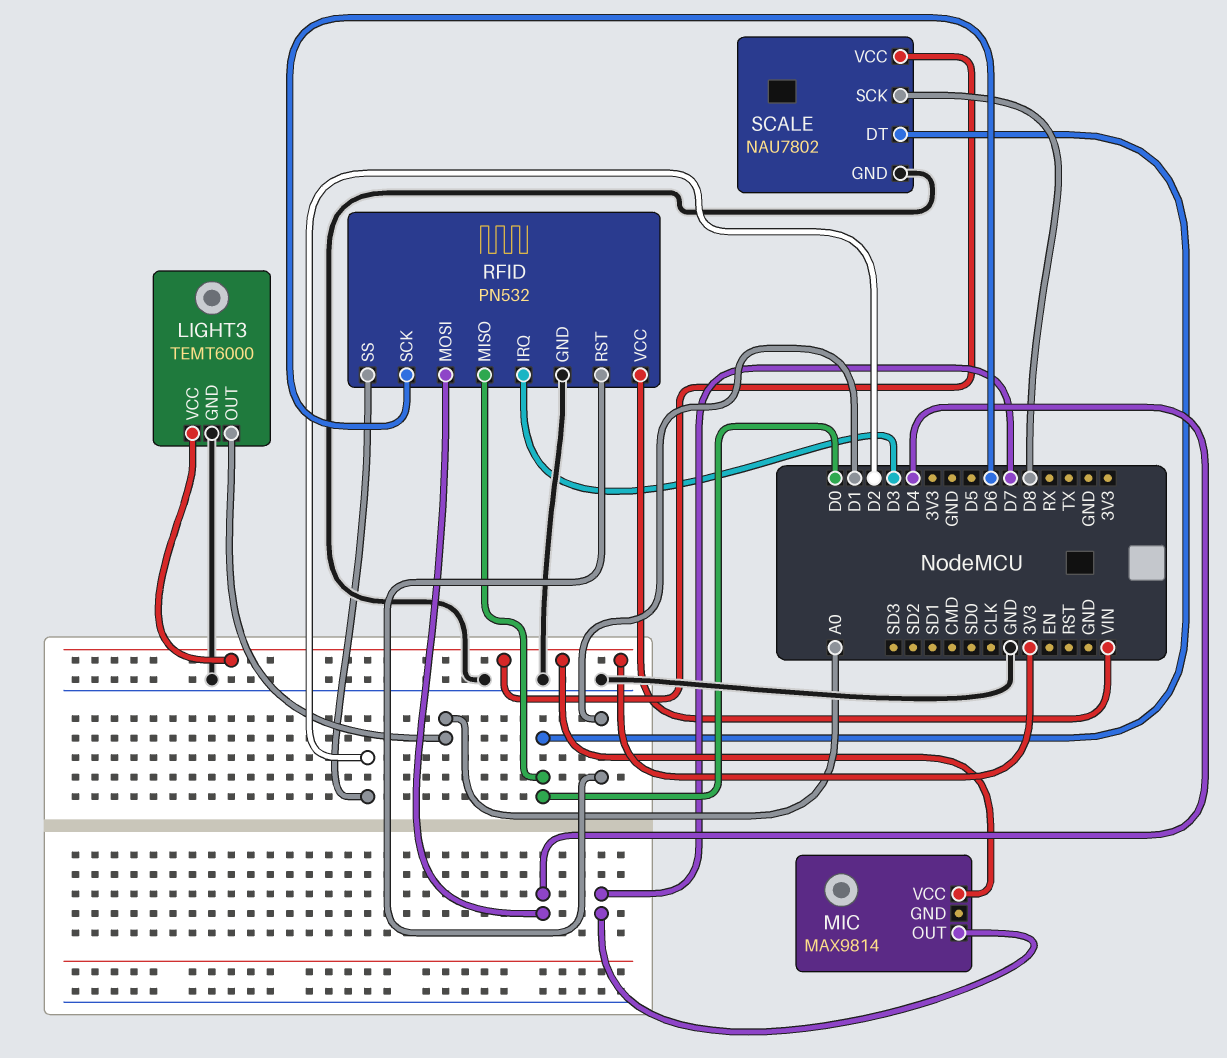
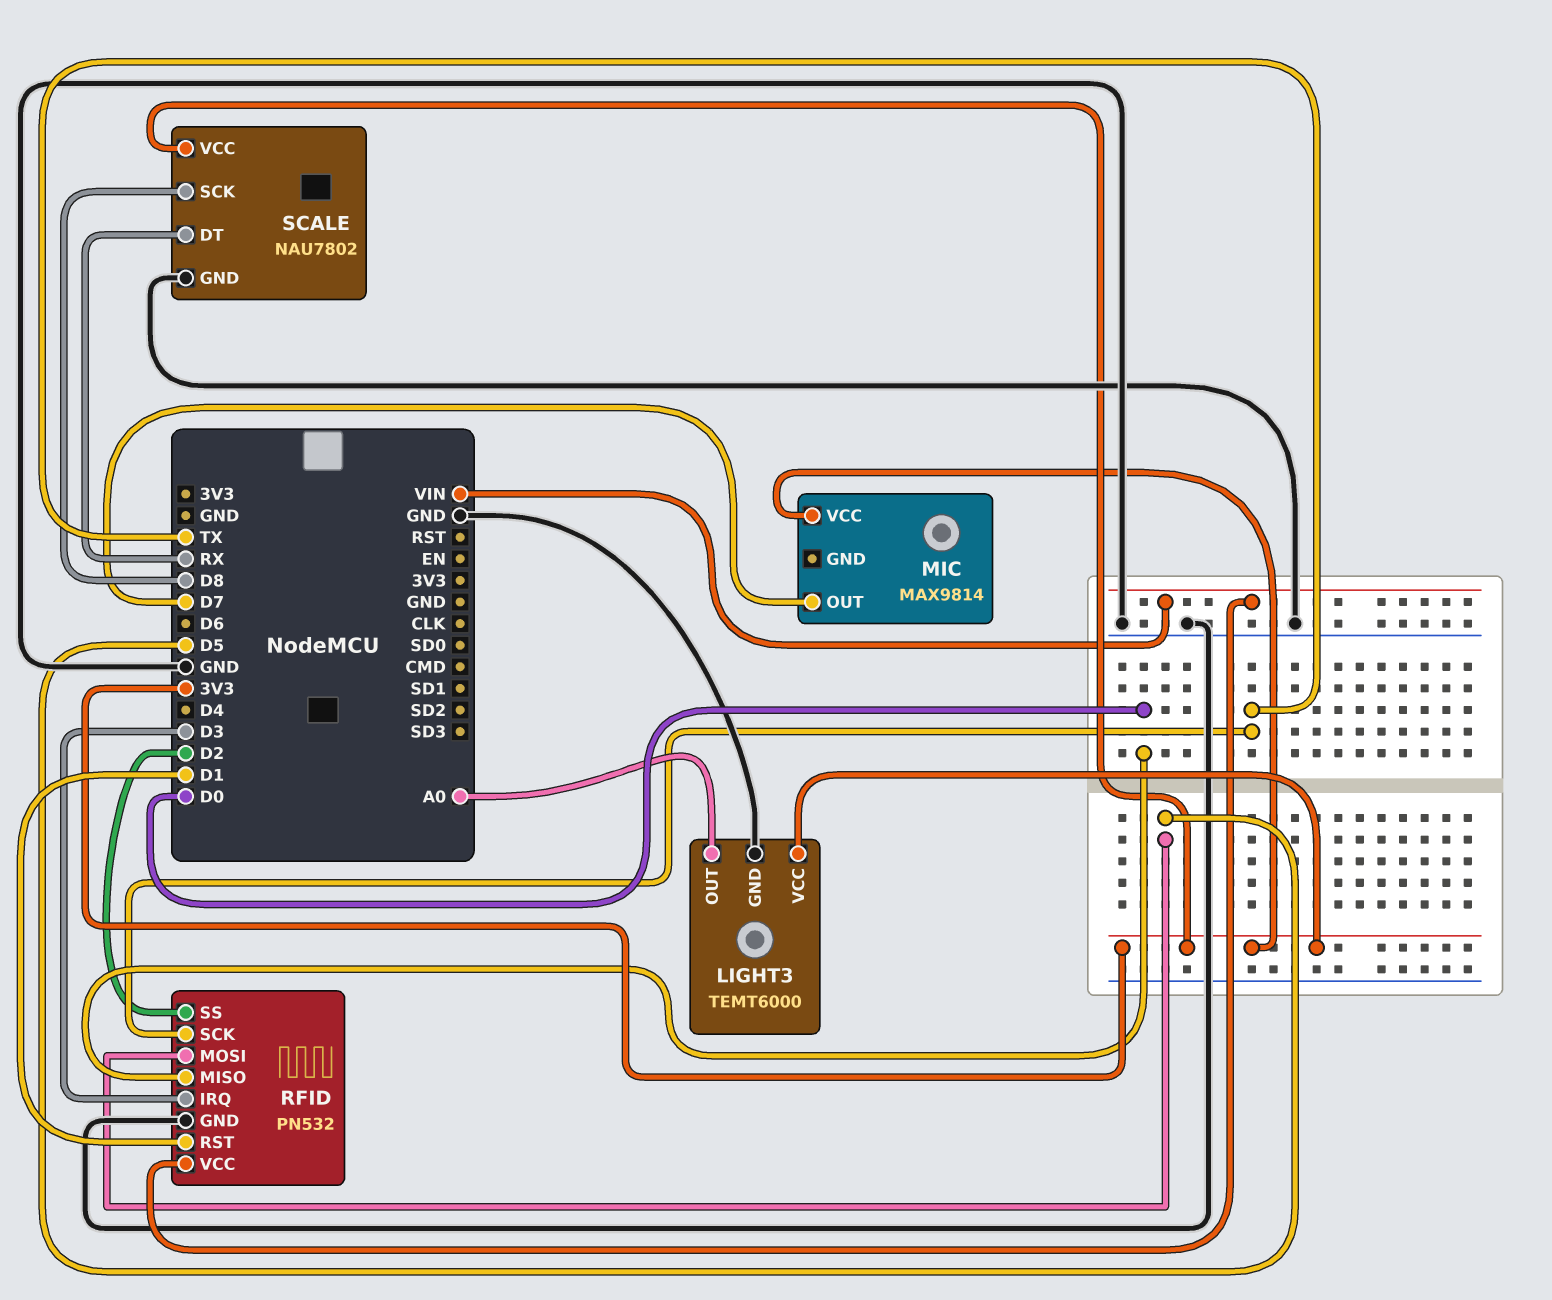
RFID pin MOSI: D4 -> D5
RFID pin SCK: D6 -> TX
SCALE pin DT: D0 -> RX

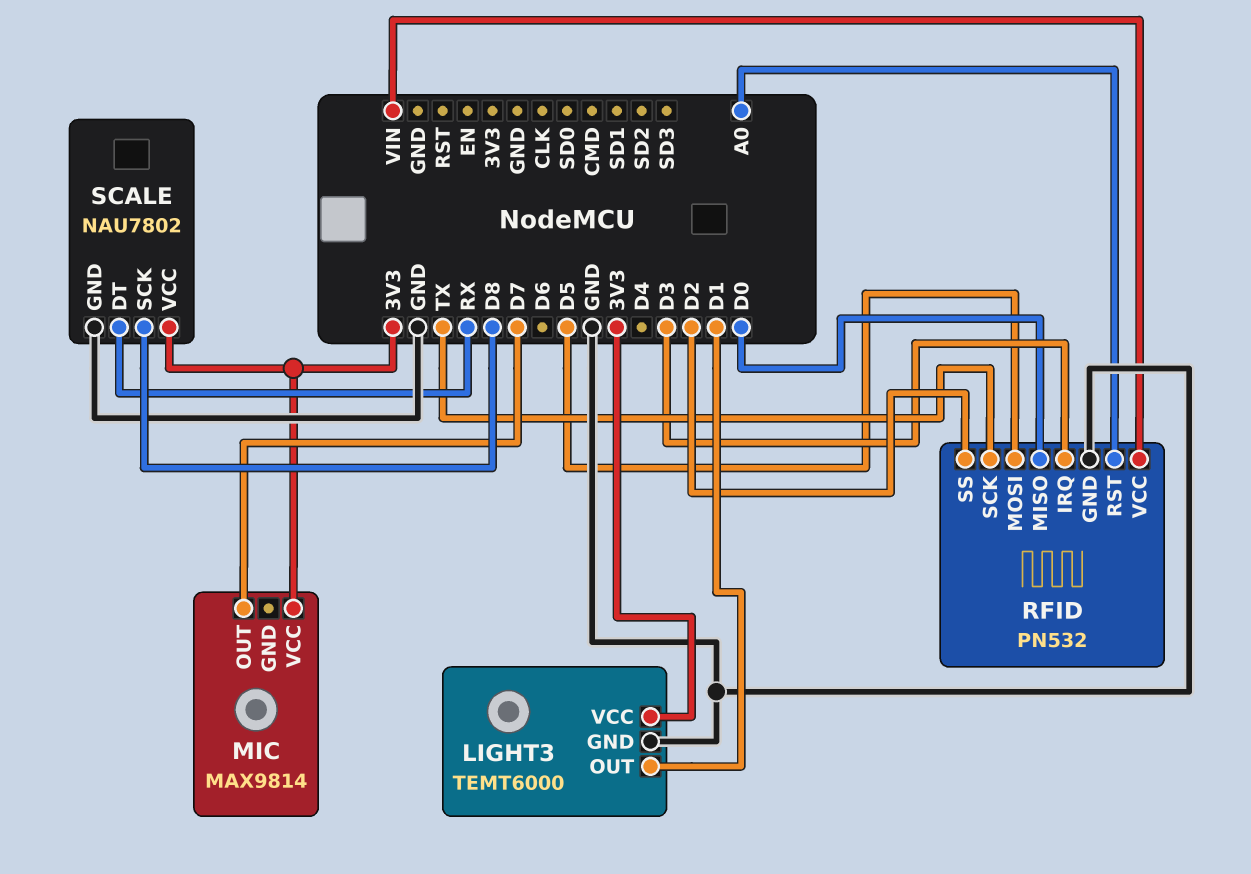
LIGHT3 pin OUT: A0 -> D1
RFID pin RST: D1 -> A0

